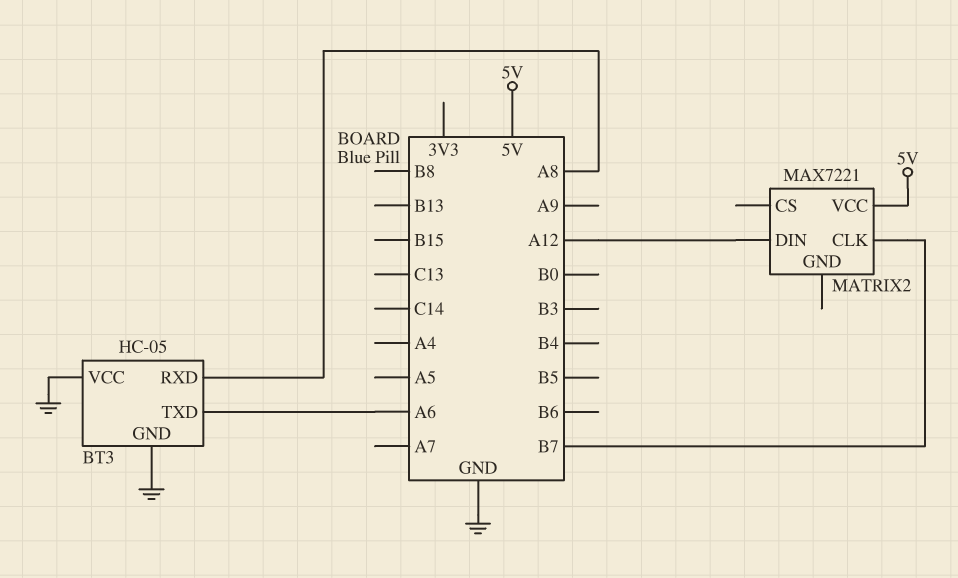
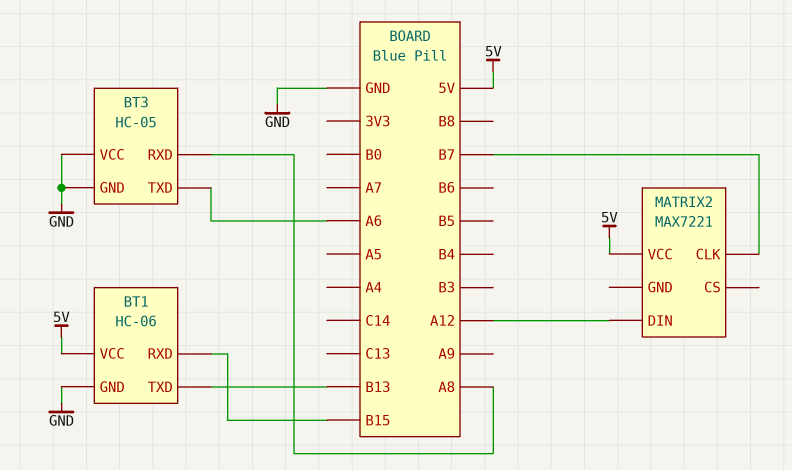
BT1: none -> HC-06
BT1 pin GND: none -> GND
BT1 pin RXD: none -> B15
BT1 pin TXD: none -> B13
BT1 pin VCC: none -> 5V

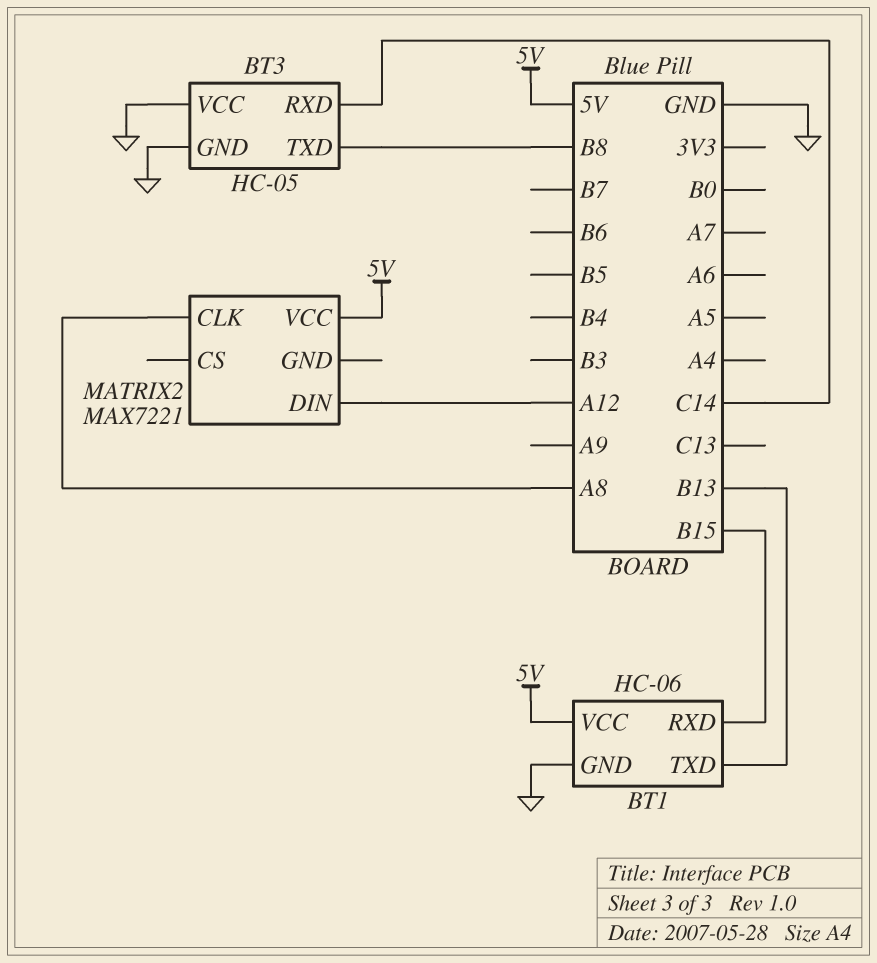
BT3 pin RXD: A8 -> C14
BT3 pin TXD: A6 -> B8
MATRIX2 pin CLK: B7 -> A8

